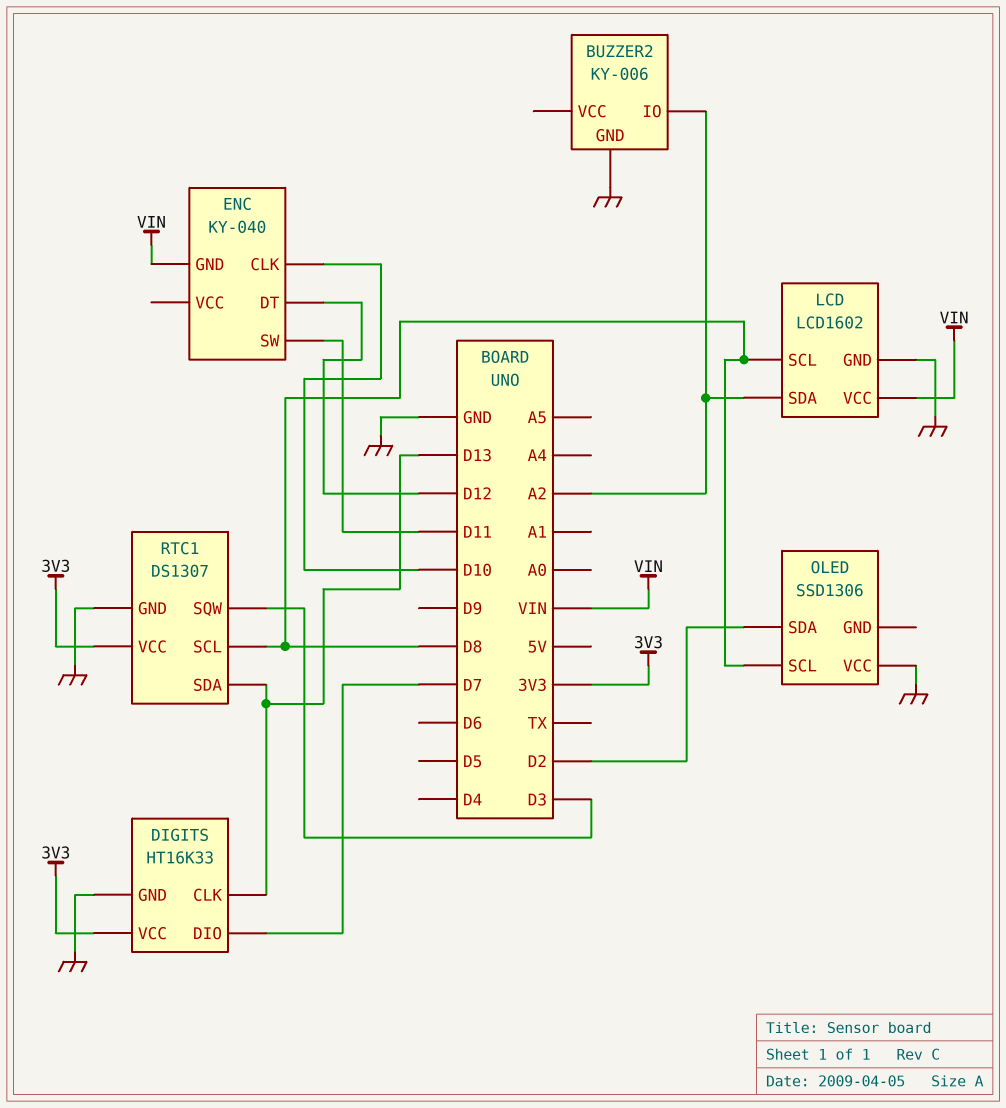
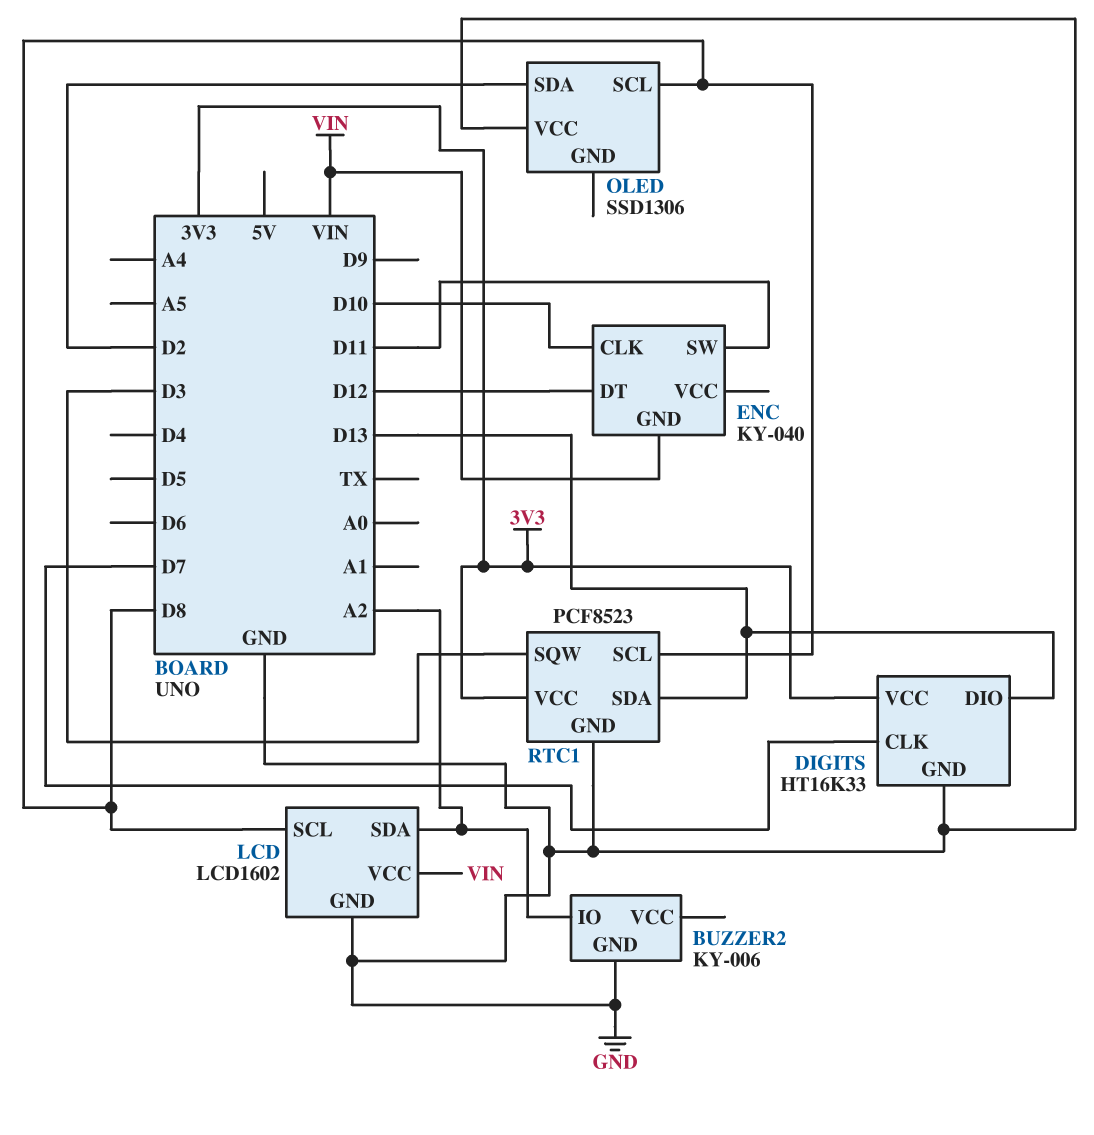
DIGITS pin CLK: D13 -> D7
DIGITS pin DIO: D7 -> D13
RTC1: DS1307 -> PCF8523

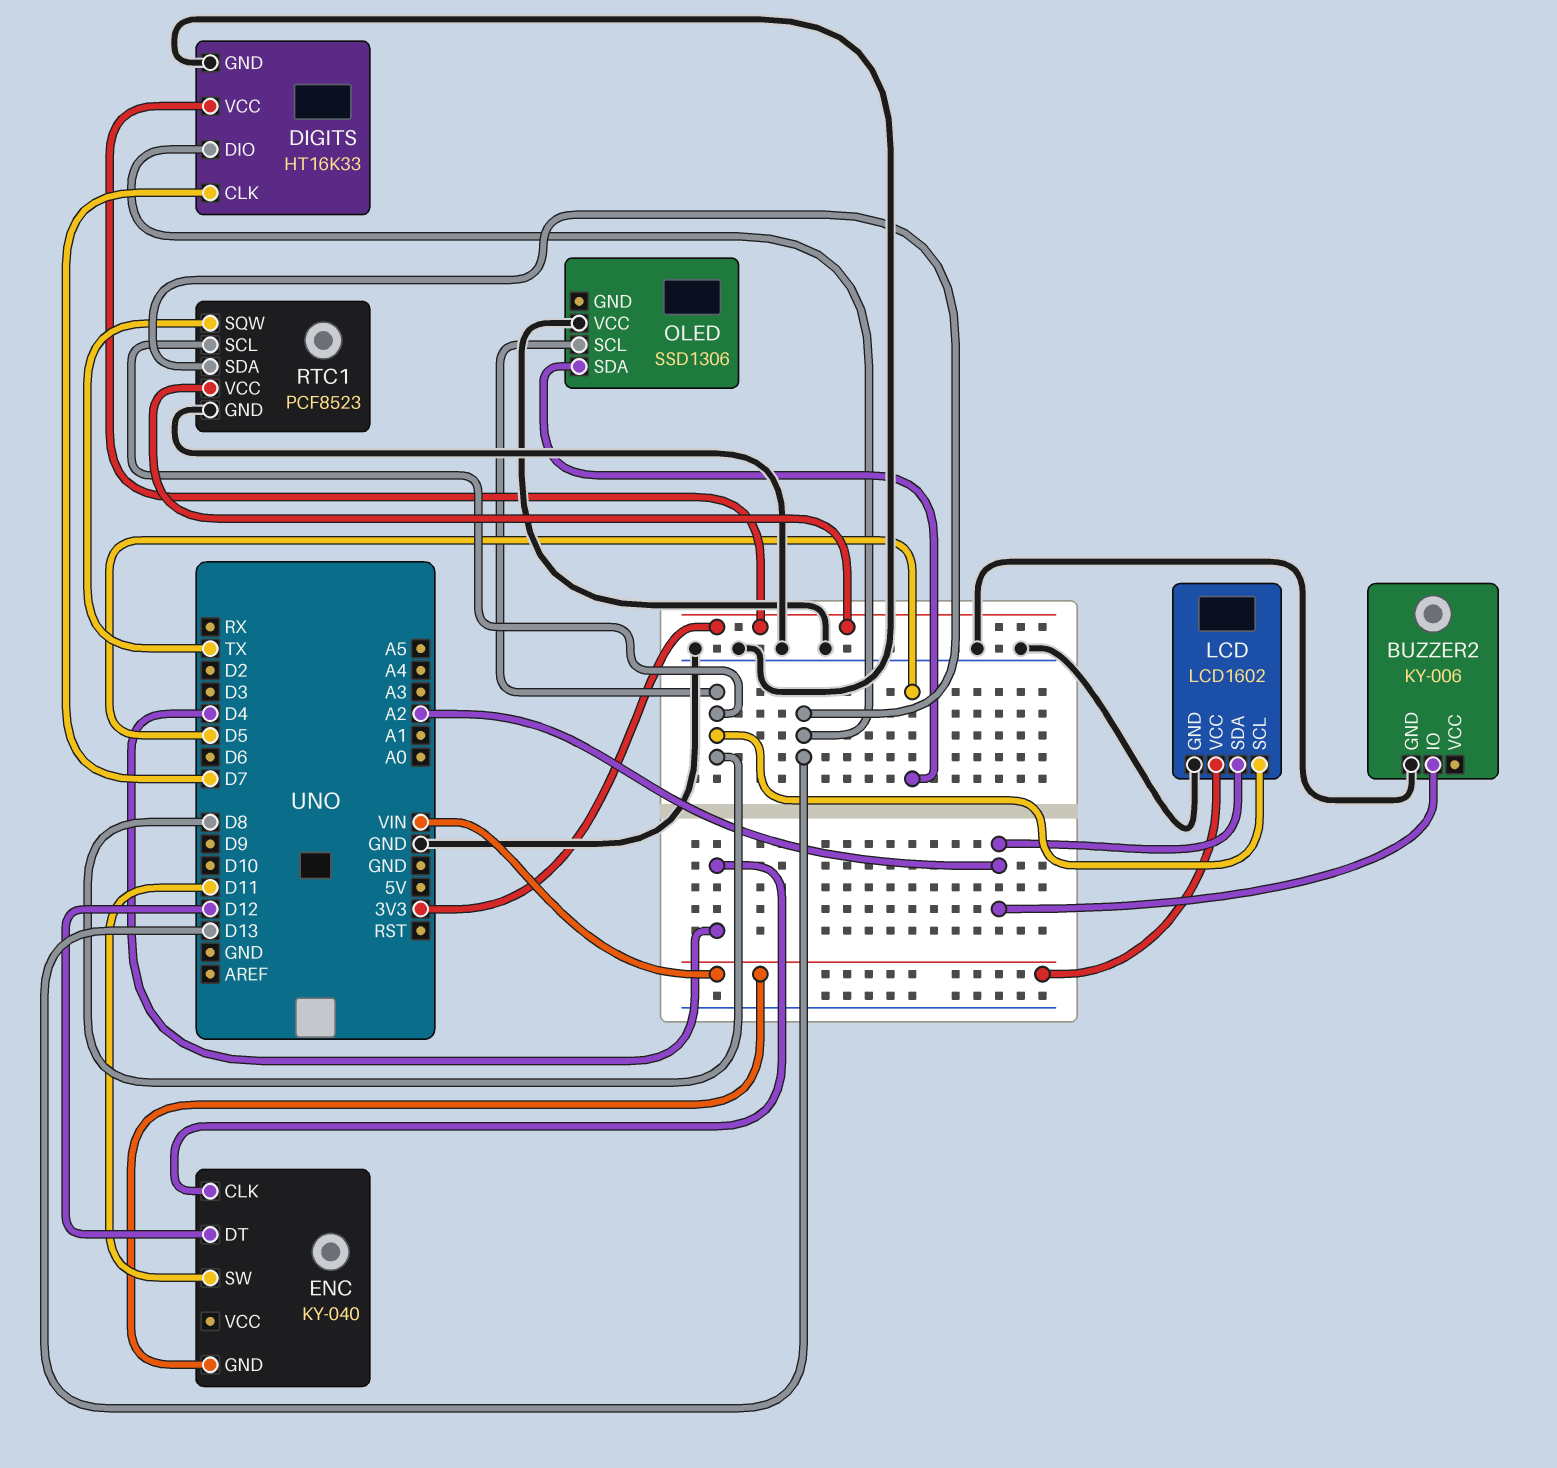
ENC pin CLK: D10 -> D4
OLED pin SDA: D2 -> D5
RTC1 pin SQW: D3 -> TX

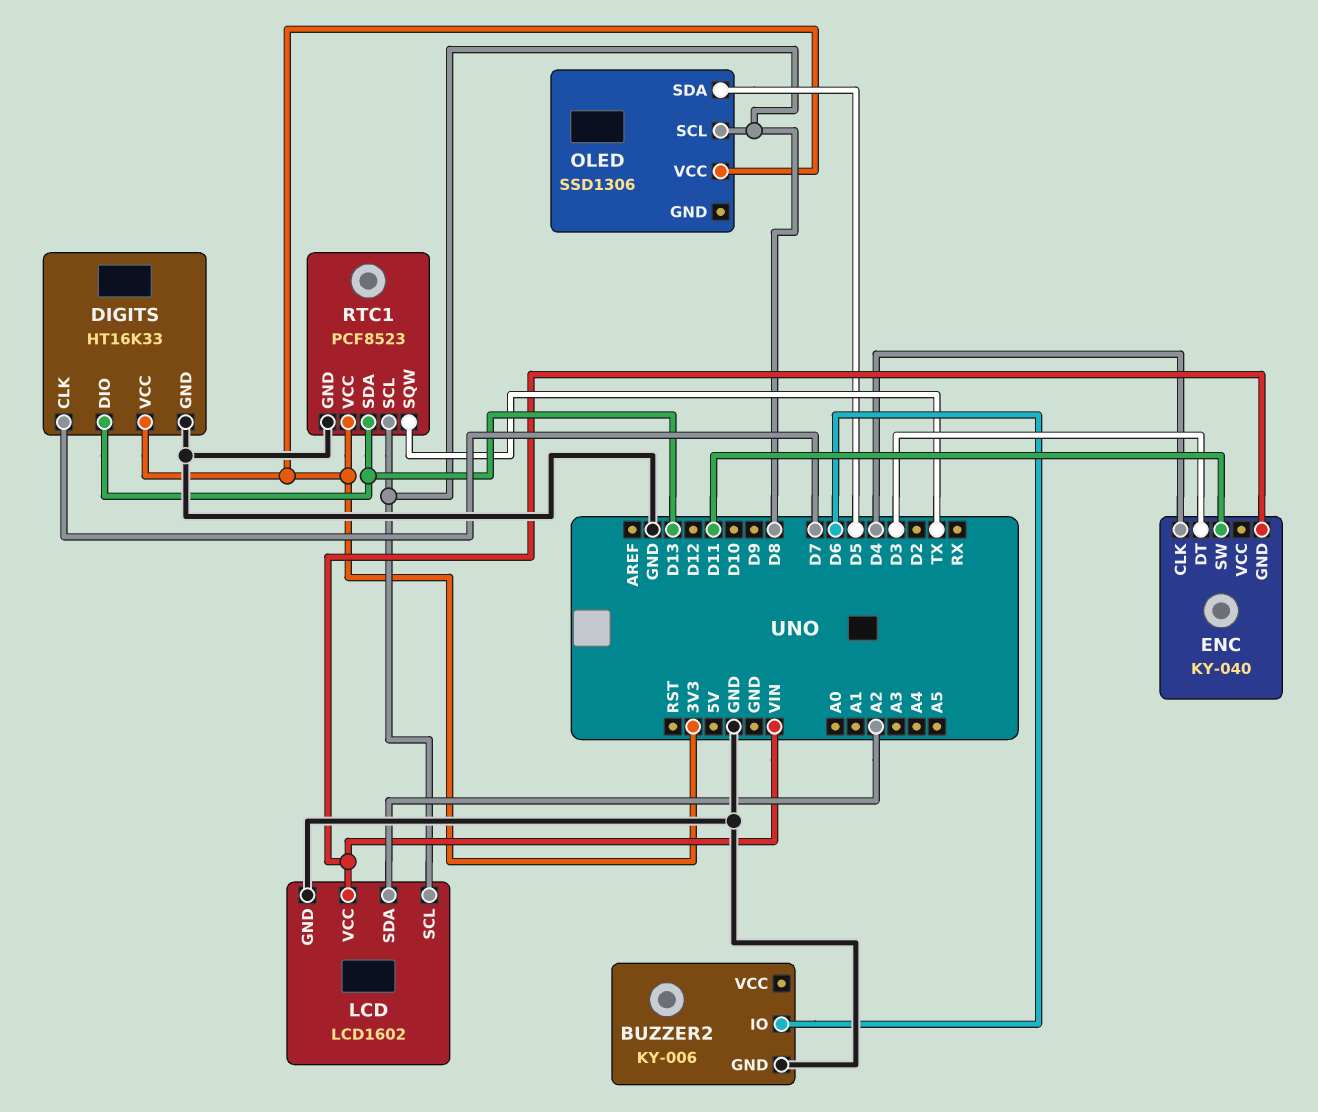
BUZZER2 pin IO: A2 -> D6
ENC pin DT: D12 -> D3
OLED pin VCC: GND -> 3V3

